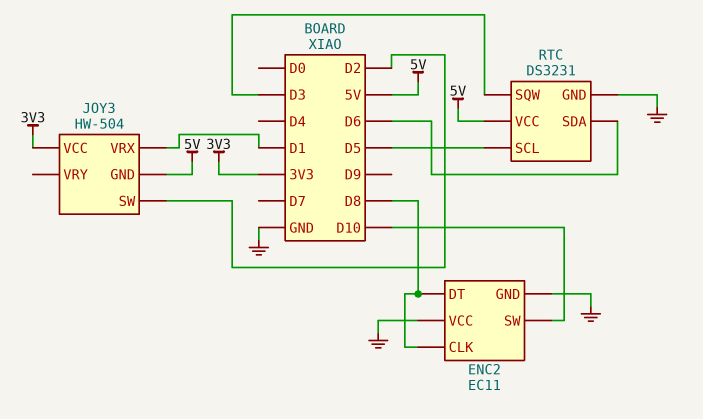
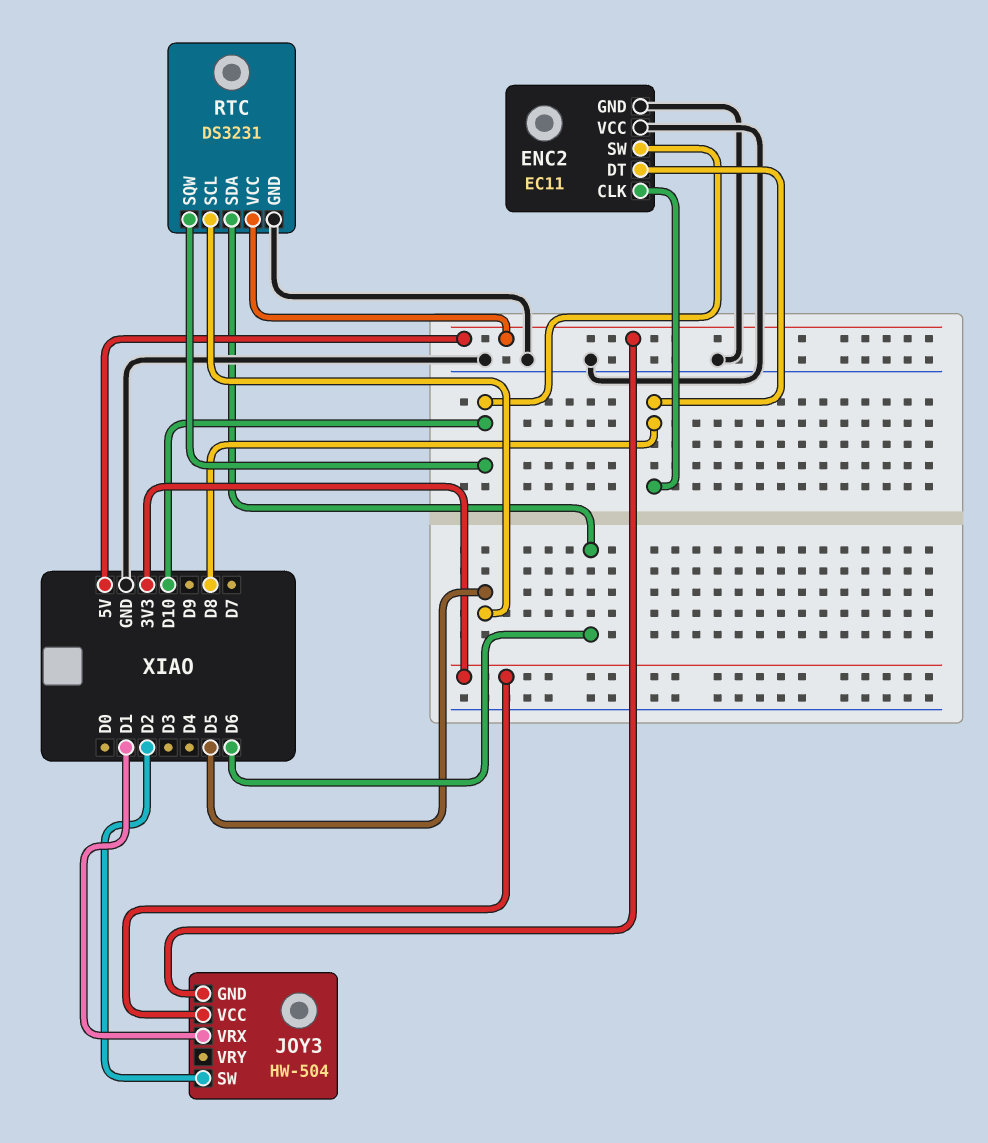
RTC pin SQW: D3 -> D10

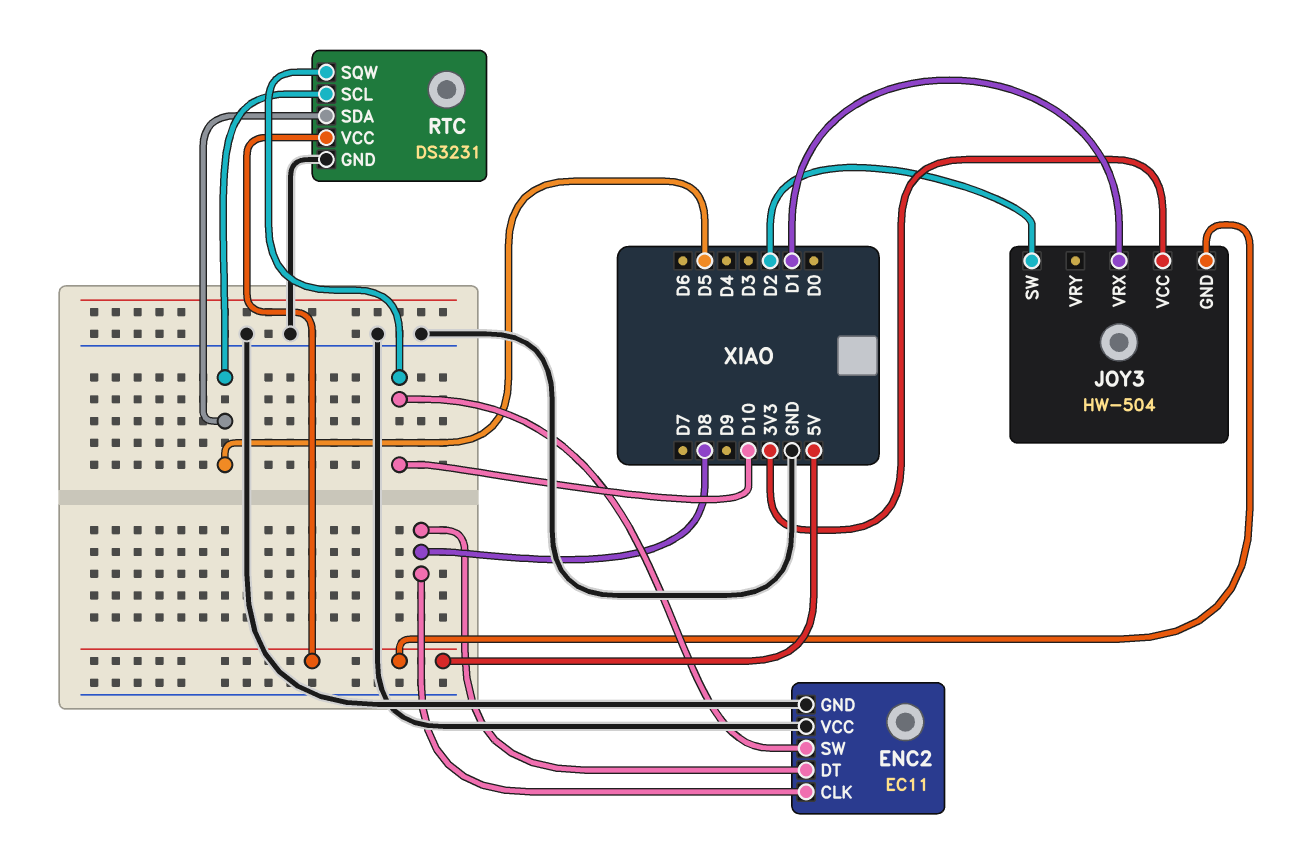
RTC pin SDA: D6 -> D5

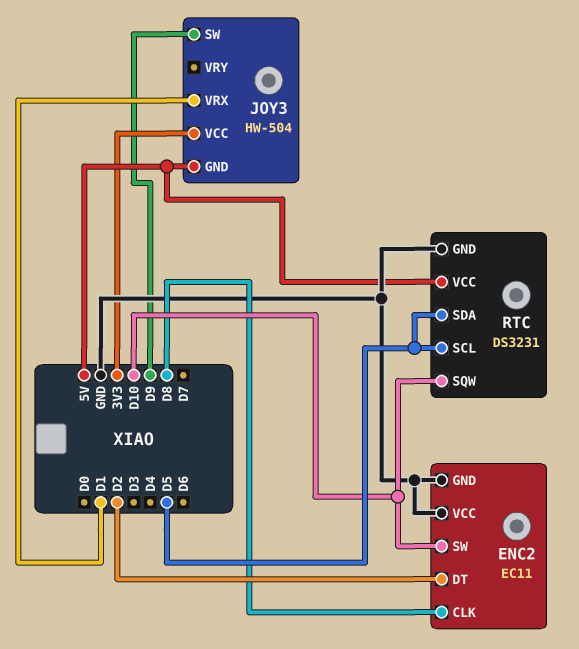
ENC2 pin DT: D8 -> D2
JOY3 pin SW: D2 -> D9

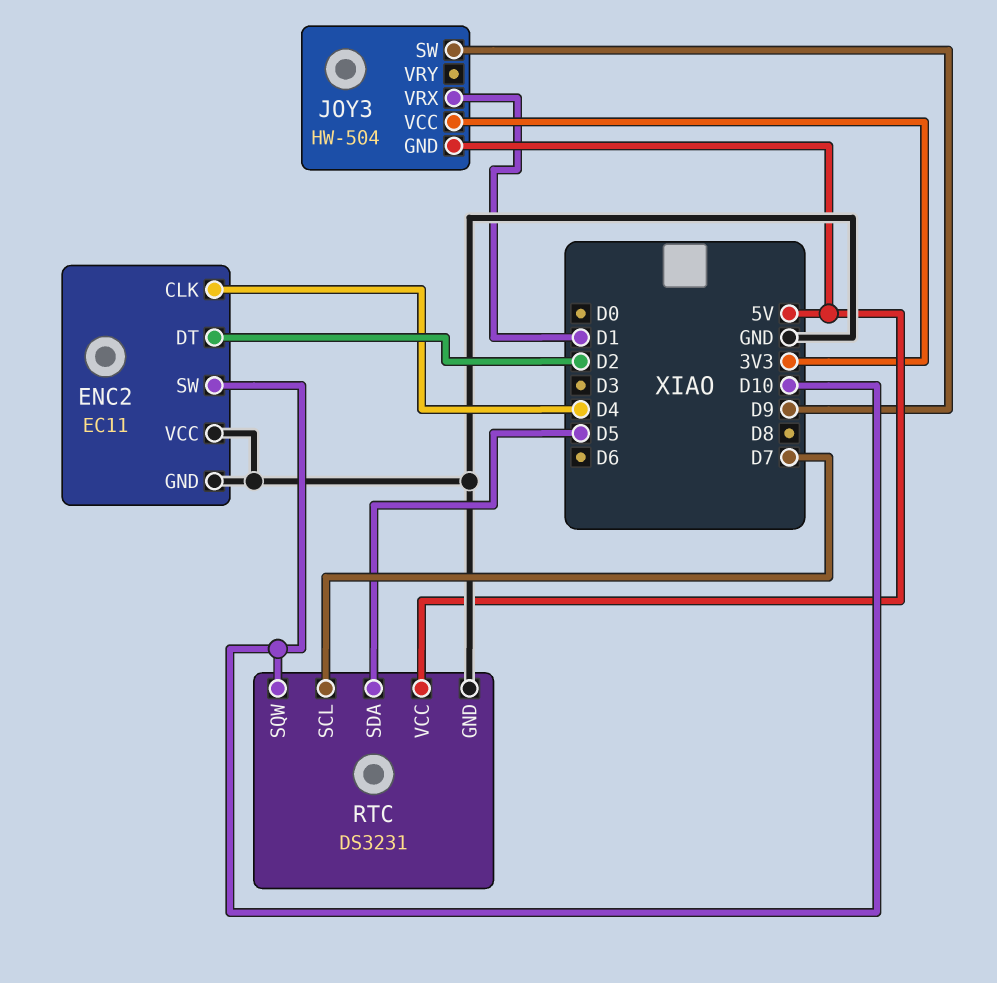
ENC2 pin CLK: D8 -> D4
RTC pin SCL: D5 -> D7

